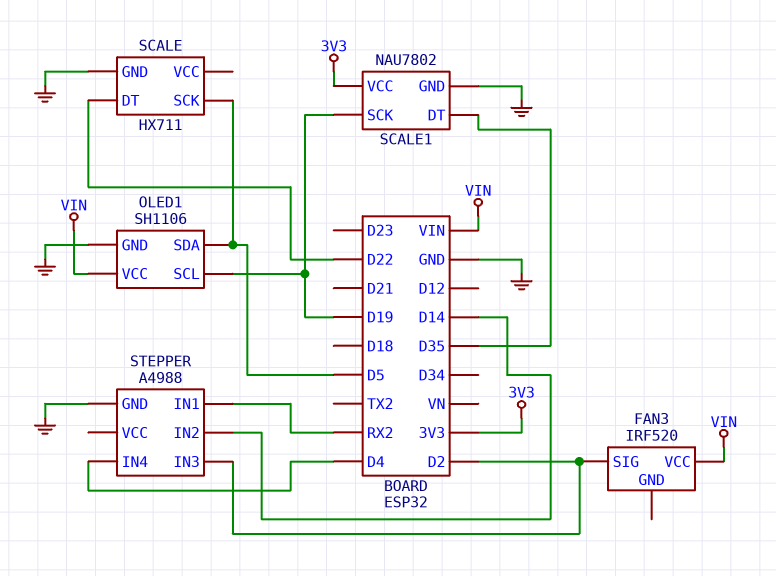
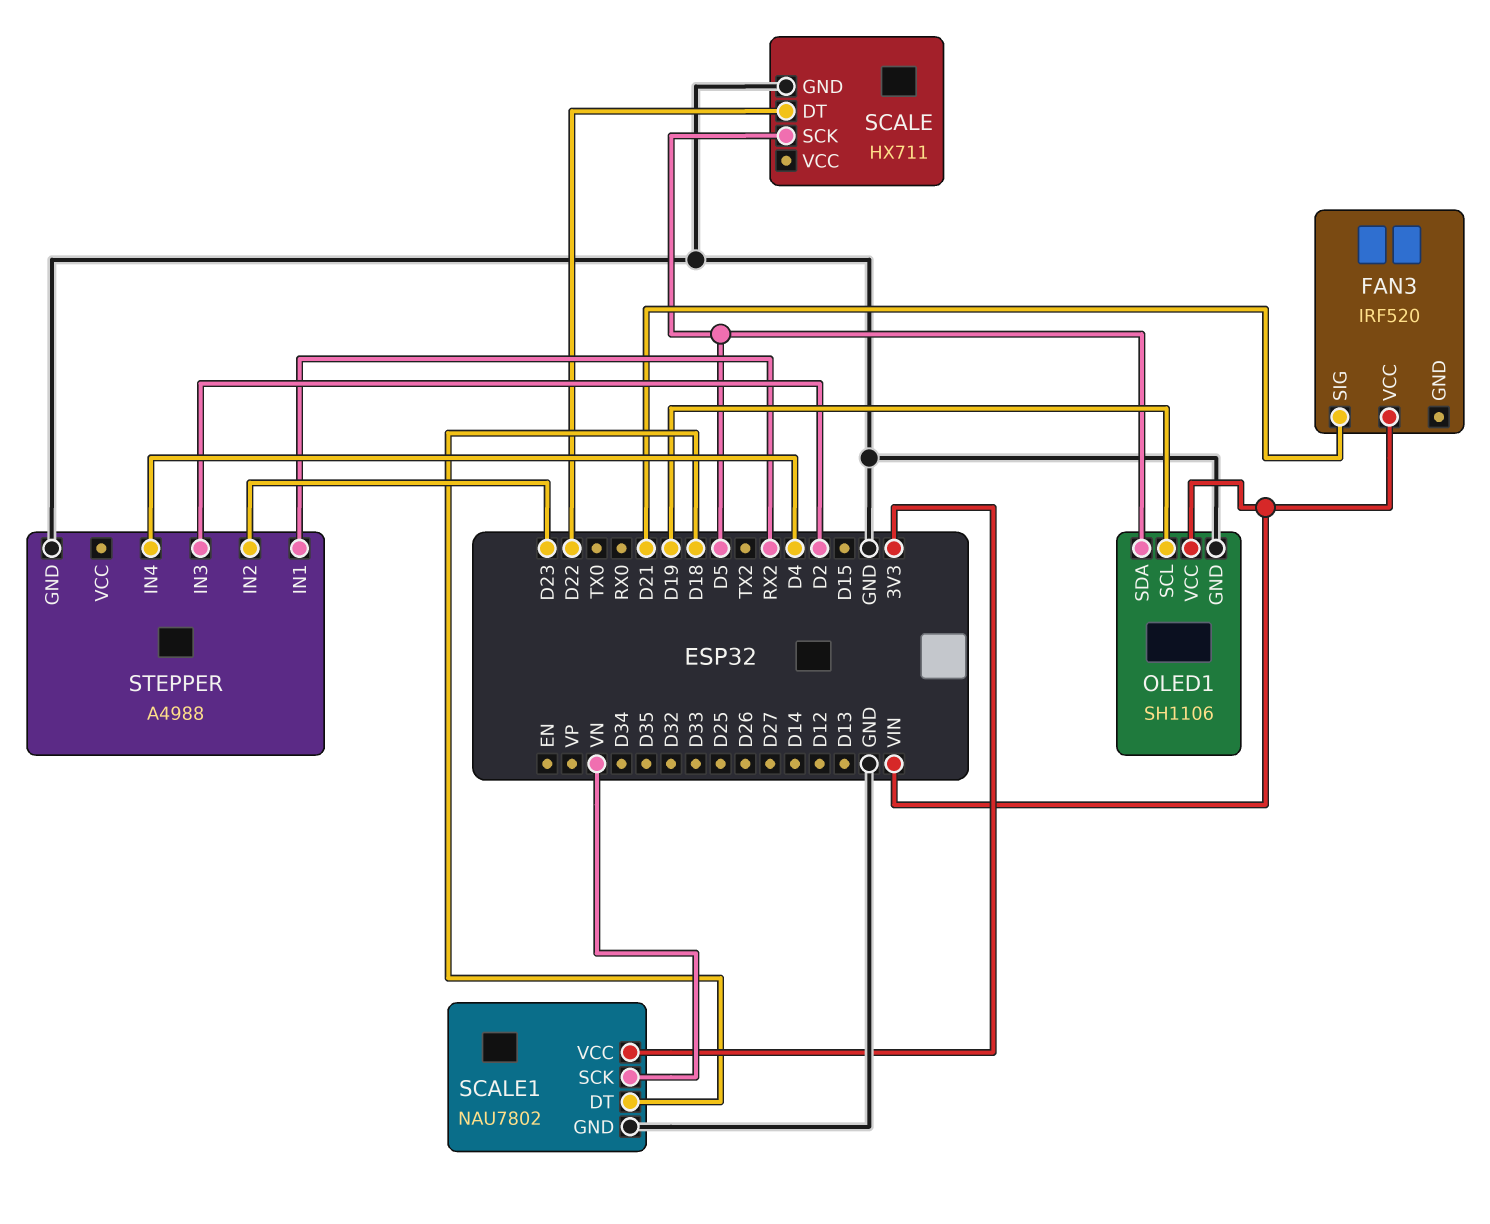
FAN3 pin SIG: D2 -> D21
SCALE1 pin DT: D35 -> D18
SCALE1 pin SCK: D19 -> VN
STEPPER pin IN2: D14 -> D23

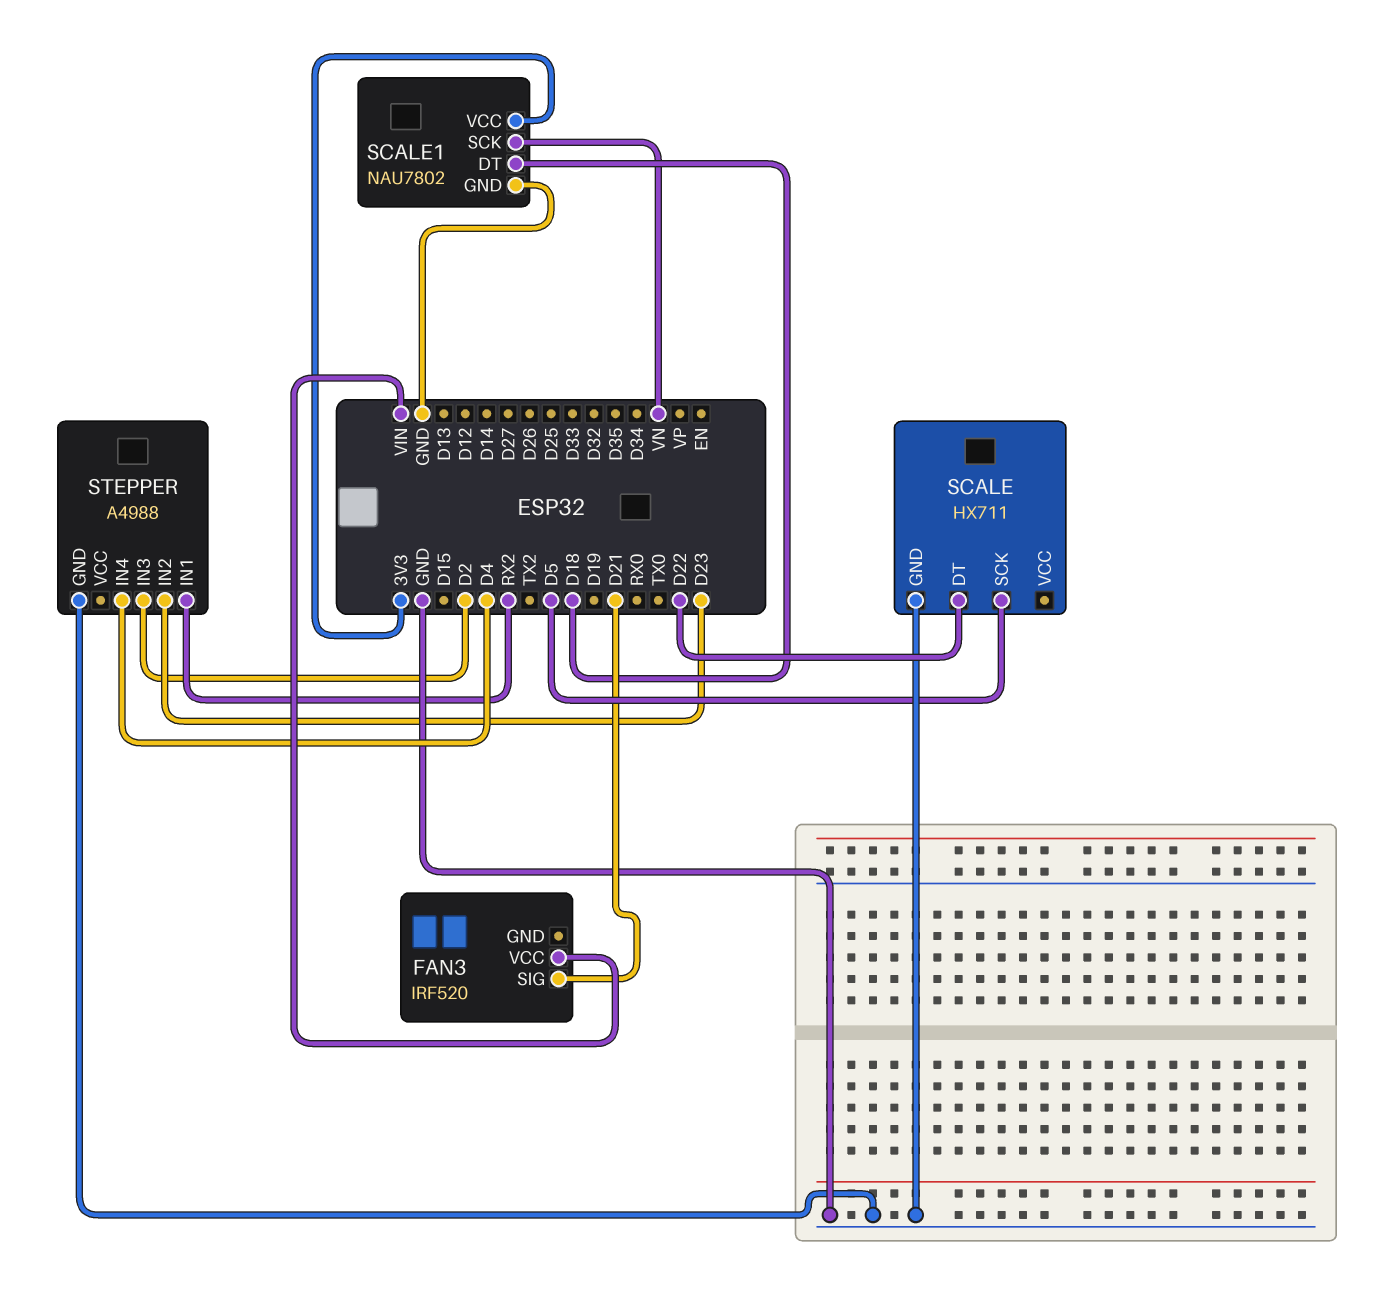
OLED1: SH1106 -> none
OLED1 pin GND: GND -> none
OLED1 pin SCL: D19 -> none
OLED1 pin SDA: D5 -> none
OLED1 pin VCC: VIN -> none

